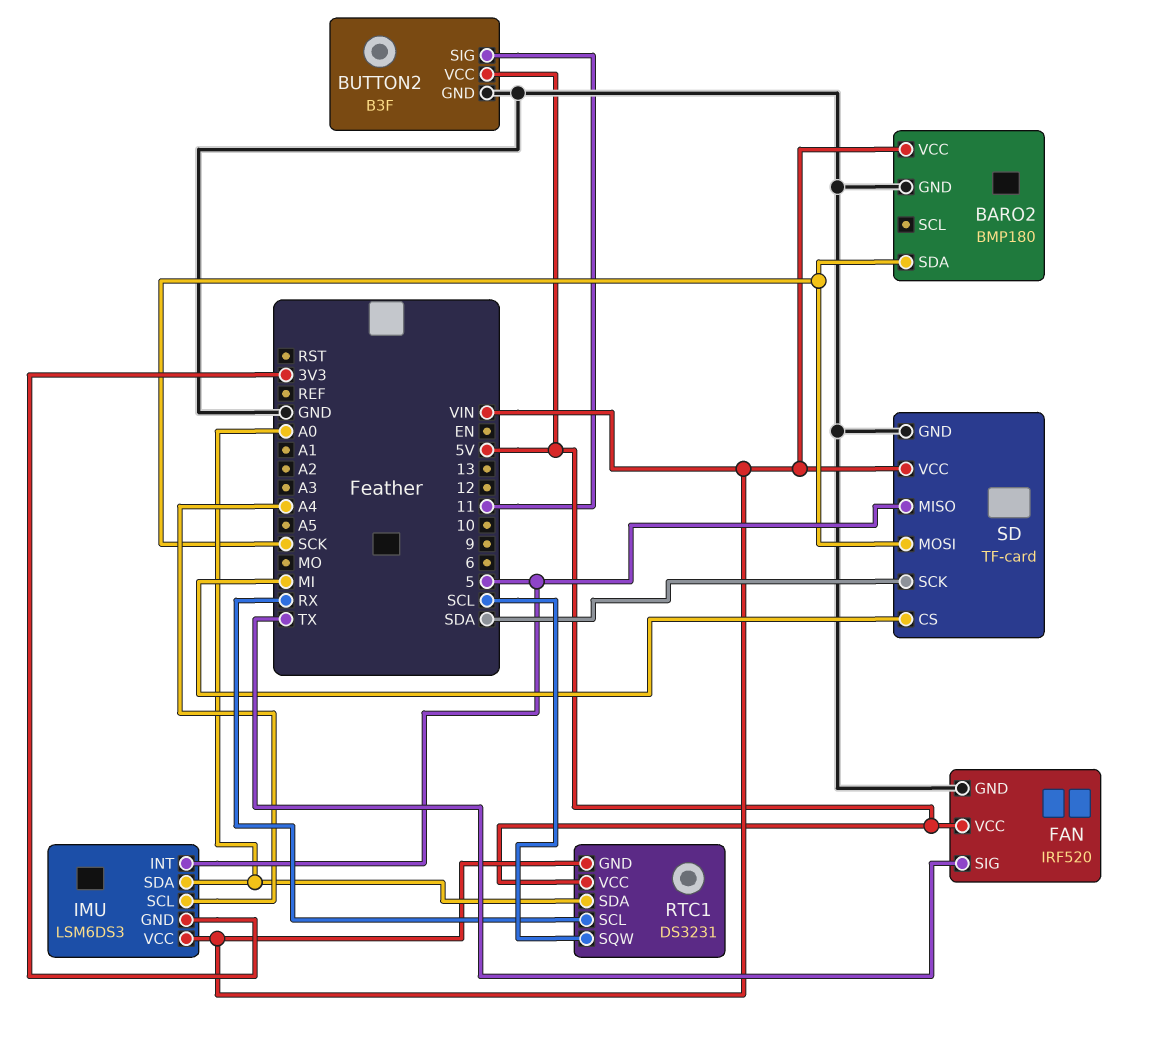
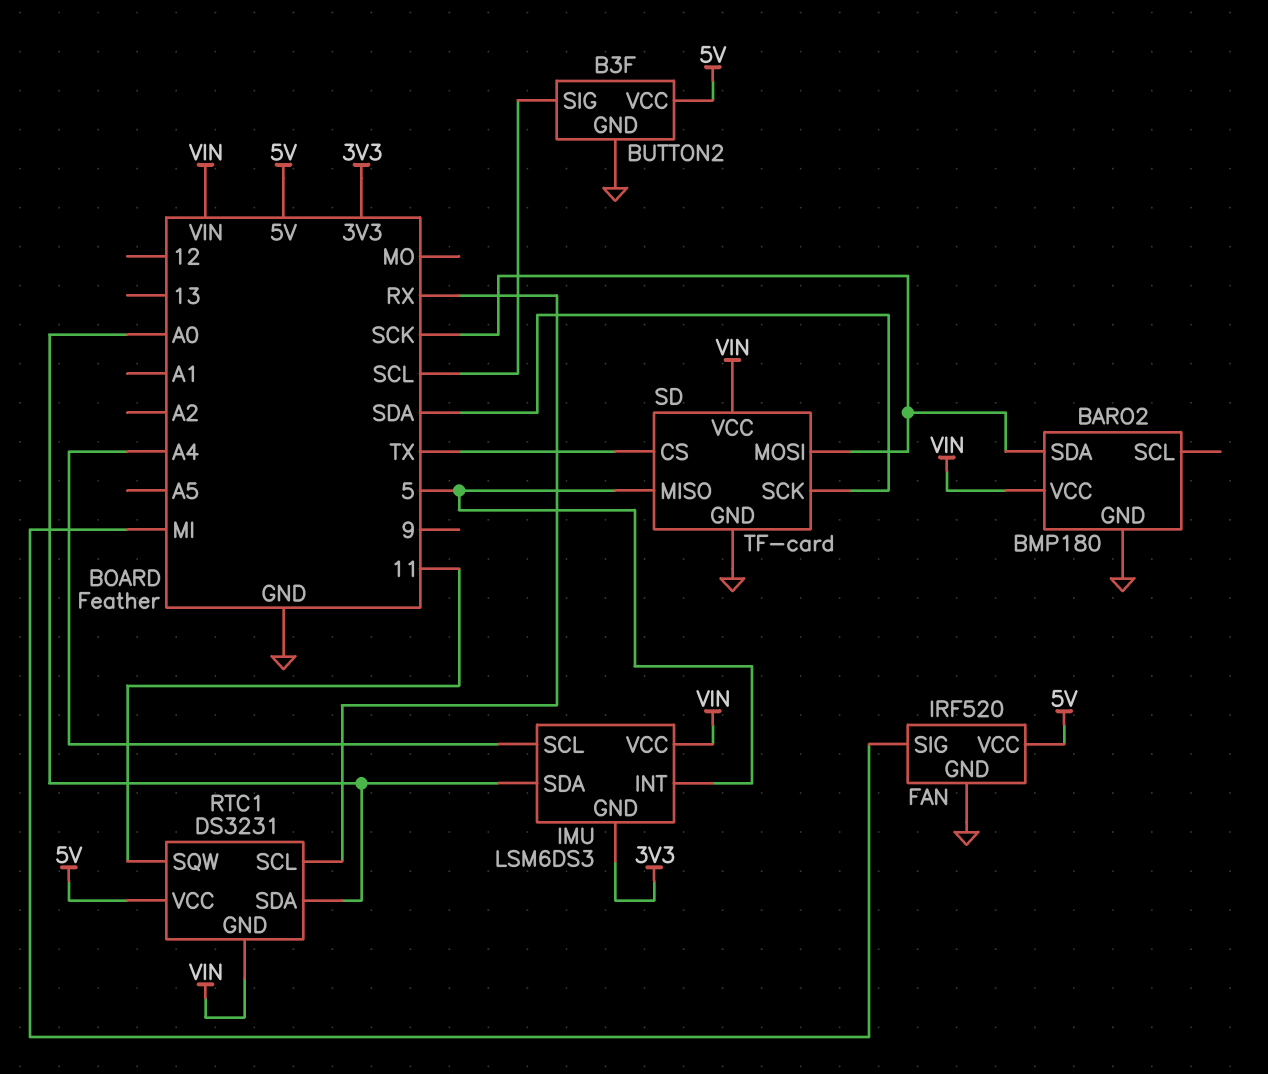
BUTTON2 pin SIG: 11 -> SCL
FAN pin SIG: TX -> MI
RTC1 pin SQW: SCL -> 11
SD pin CS: MI -> TX

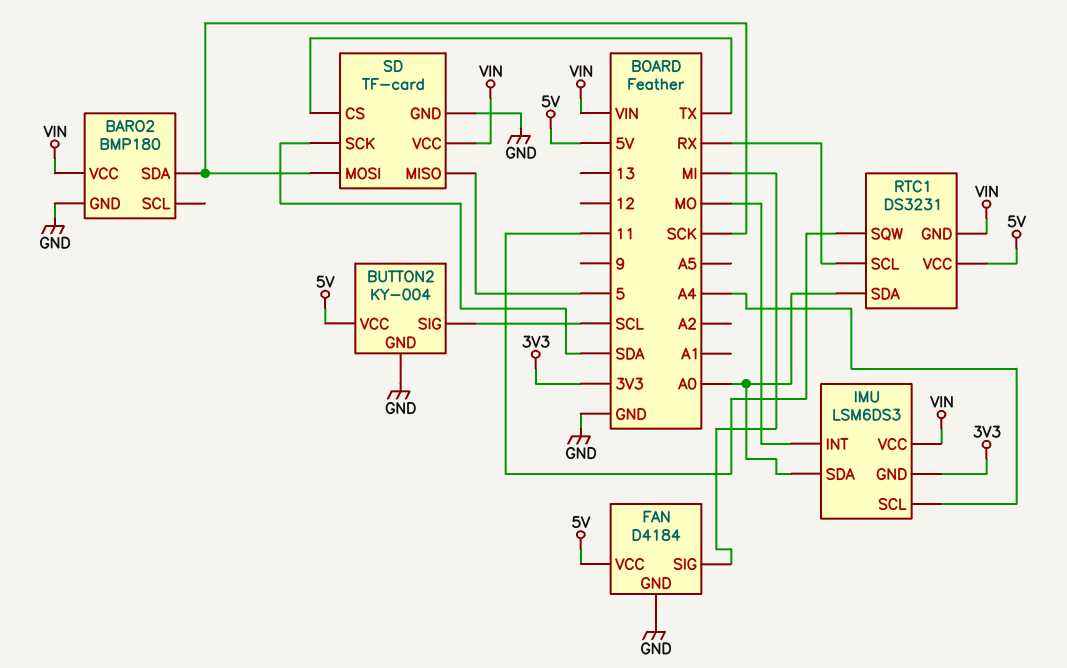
BUTTON2: B3F -> KY-004
FAN: IRF520 -> D4184
IMU pin INT: 5 -> MO

